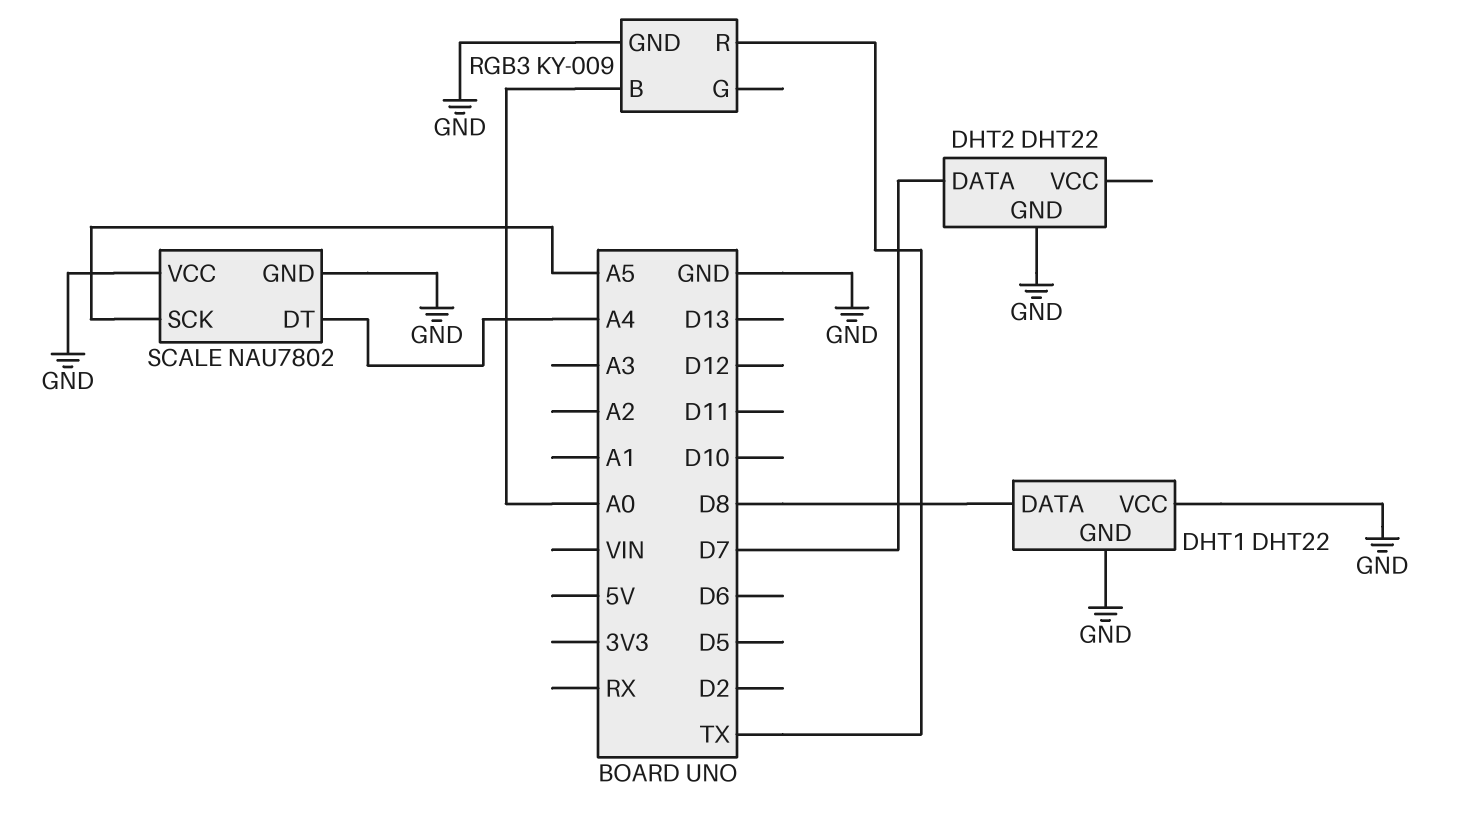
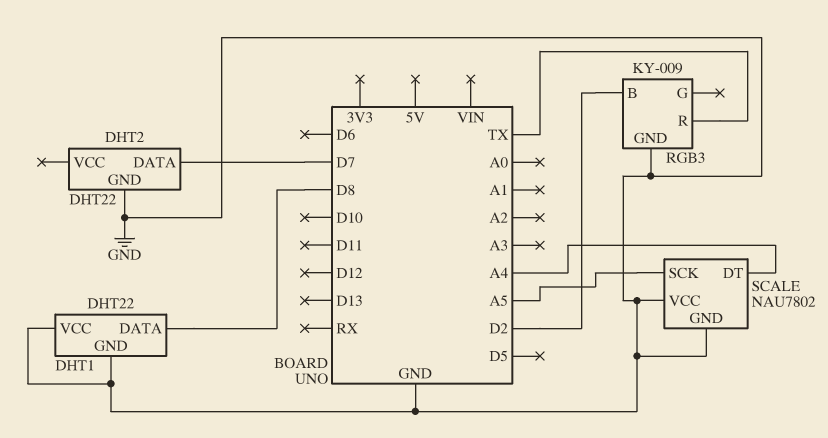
RGB3 pin B: A0 -> D2

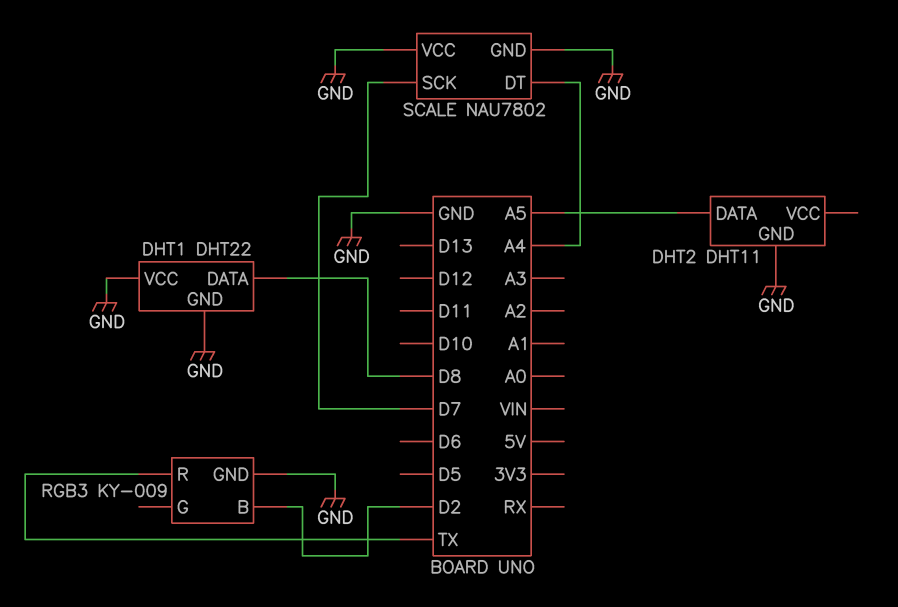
DHT2: DHT22 -> DHT11
DHT2 pin DATA: D7 -> A5
SCALE pin SCK: A5 -> D7

